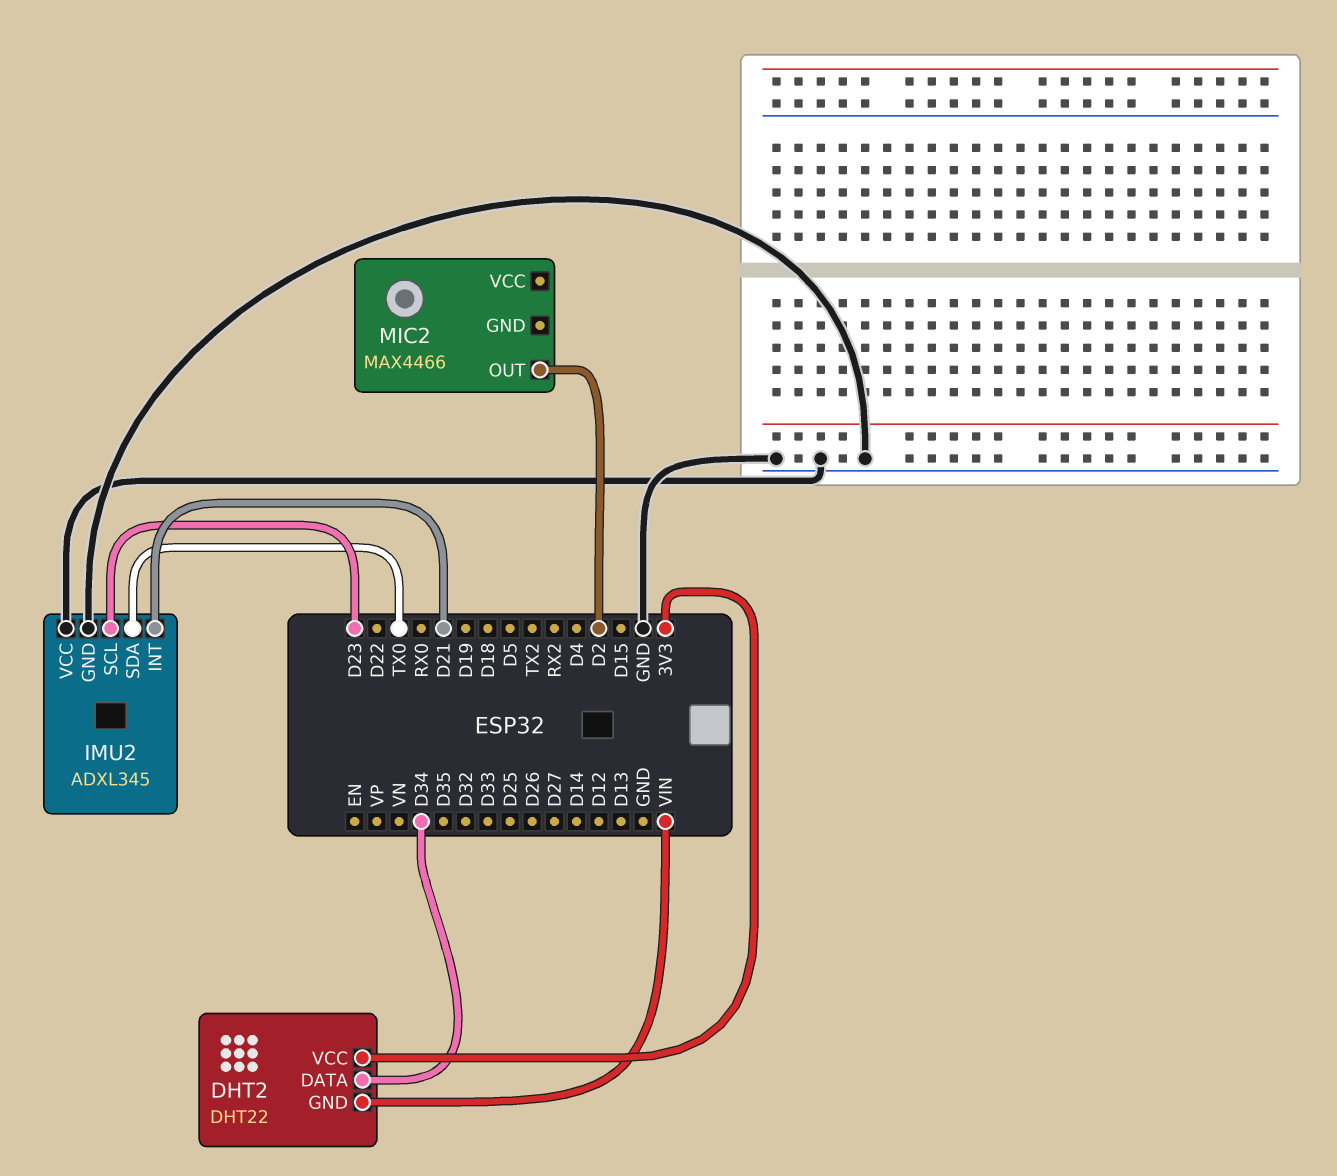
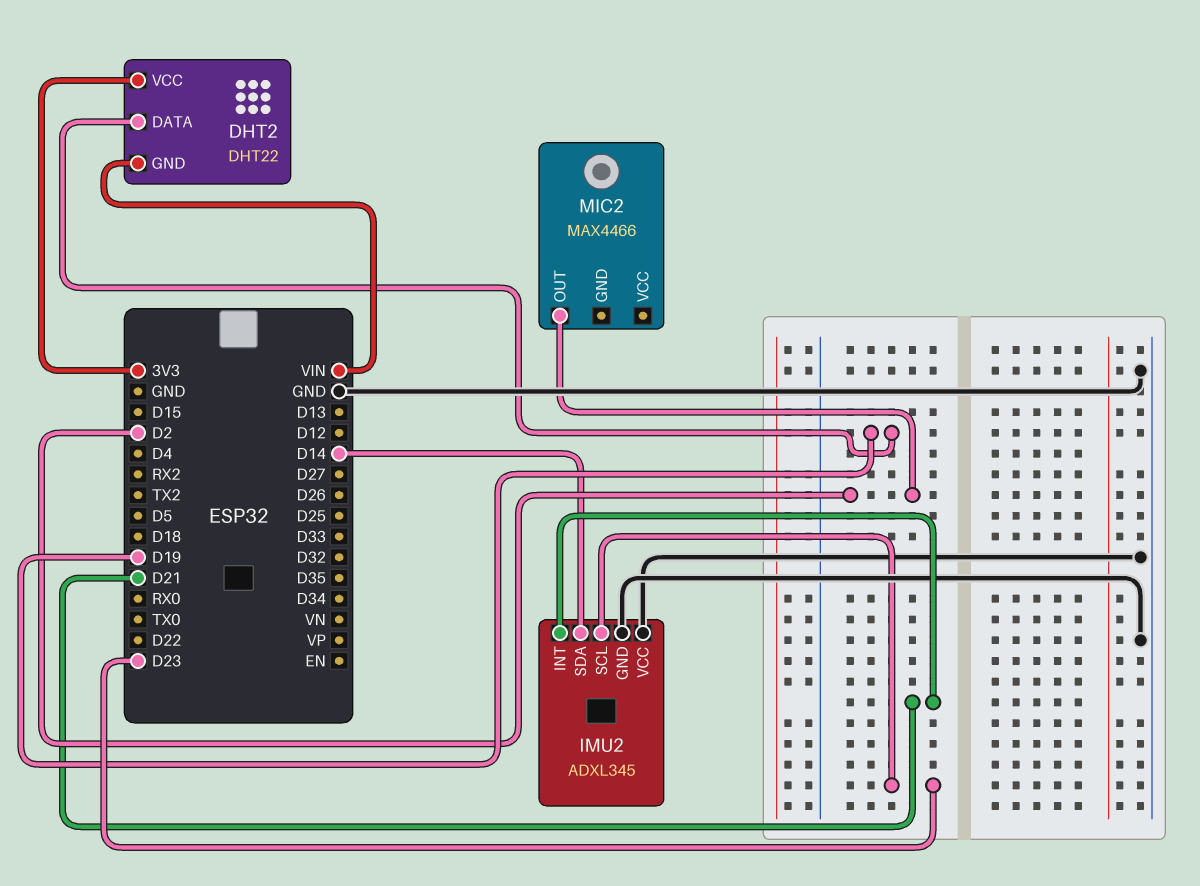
DHT2 pin DATA: D34 -> D19
IMU2 pin SDA: TX0 -> D14

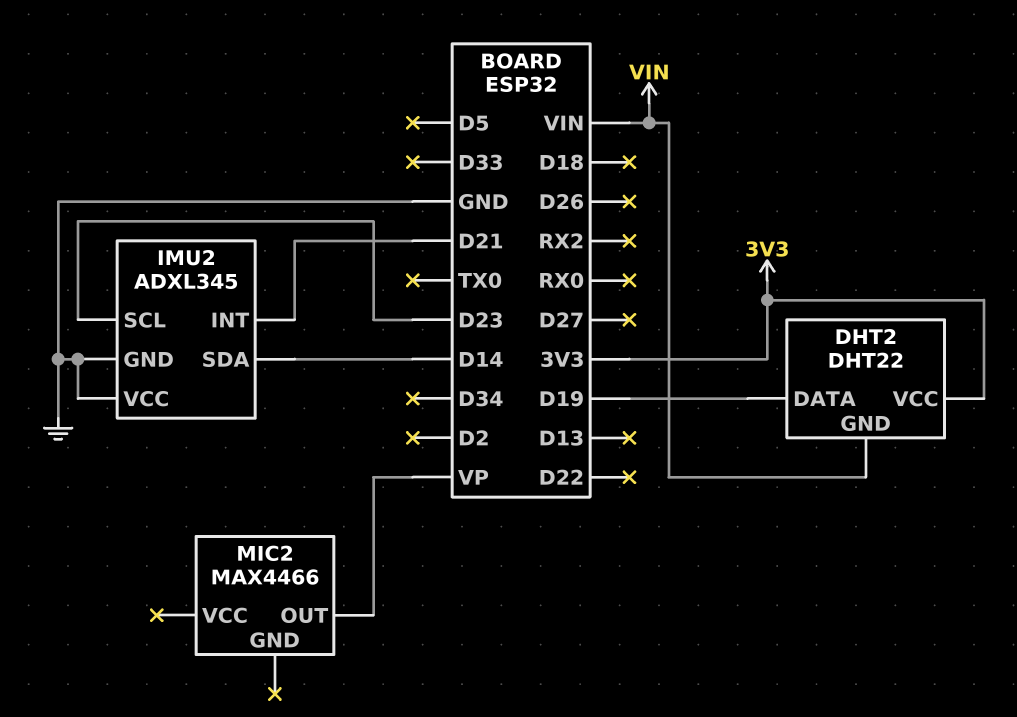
MIC2 pin OUT: D2 -> VP

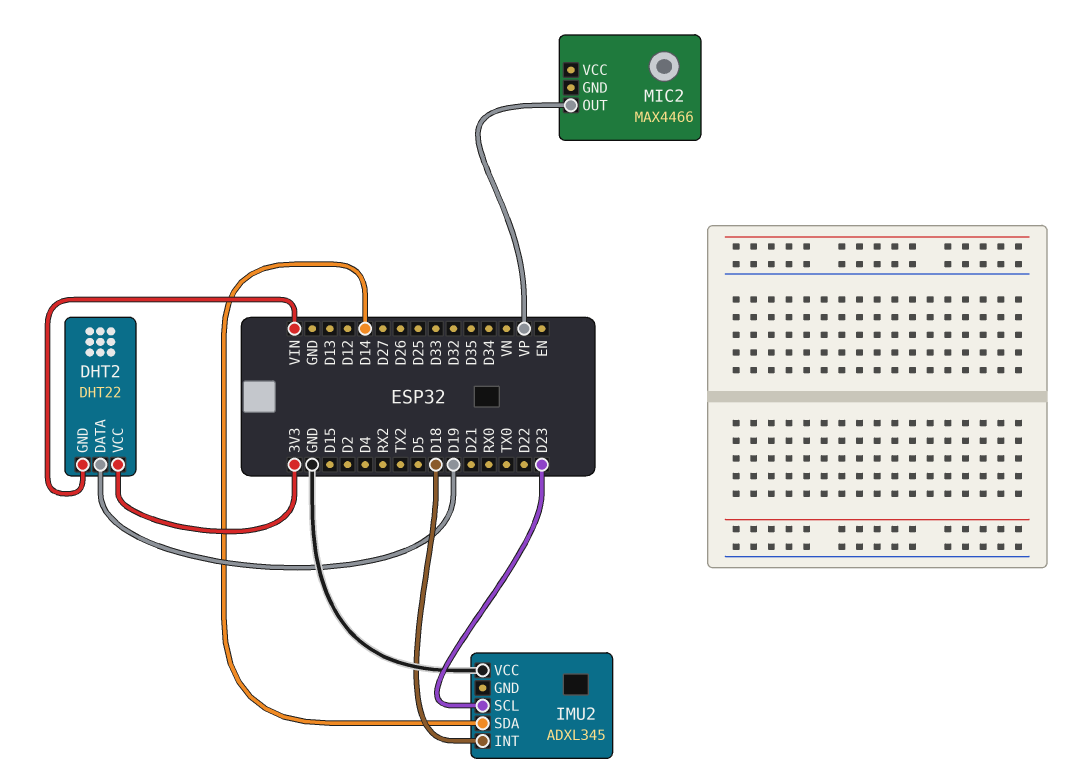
IMU2 pin GND: GND -> none
IMU2 pin INT: D21 -> D18

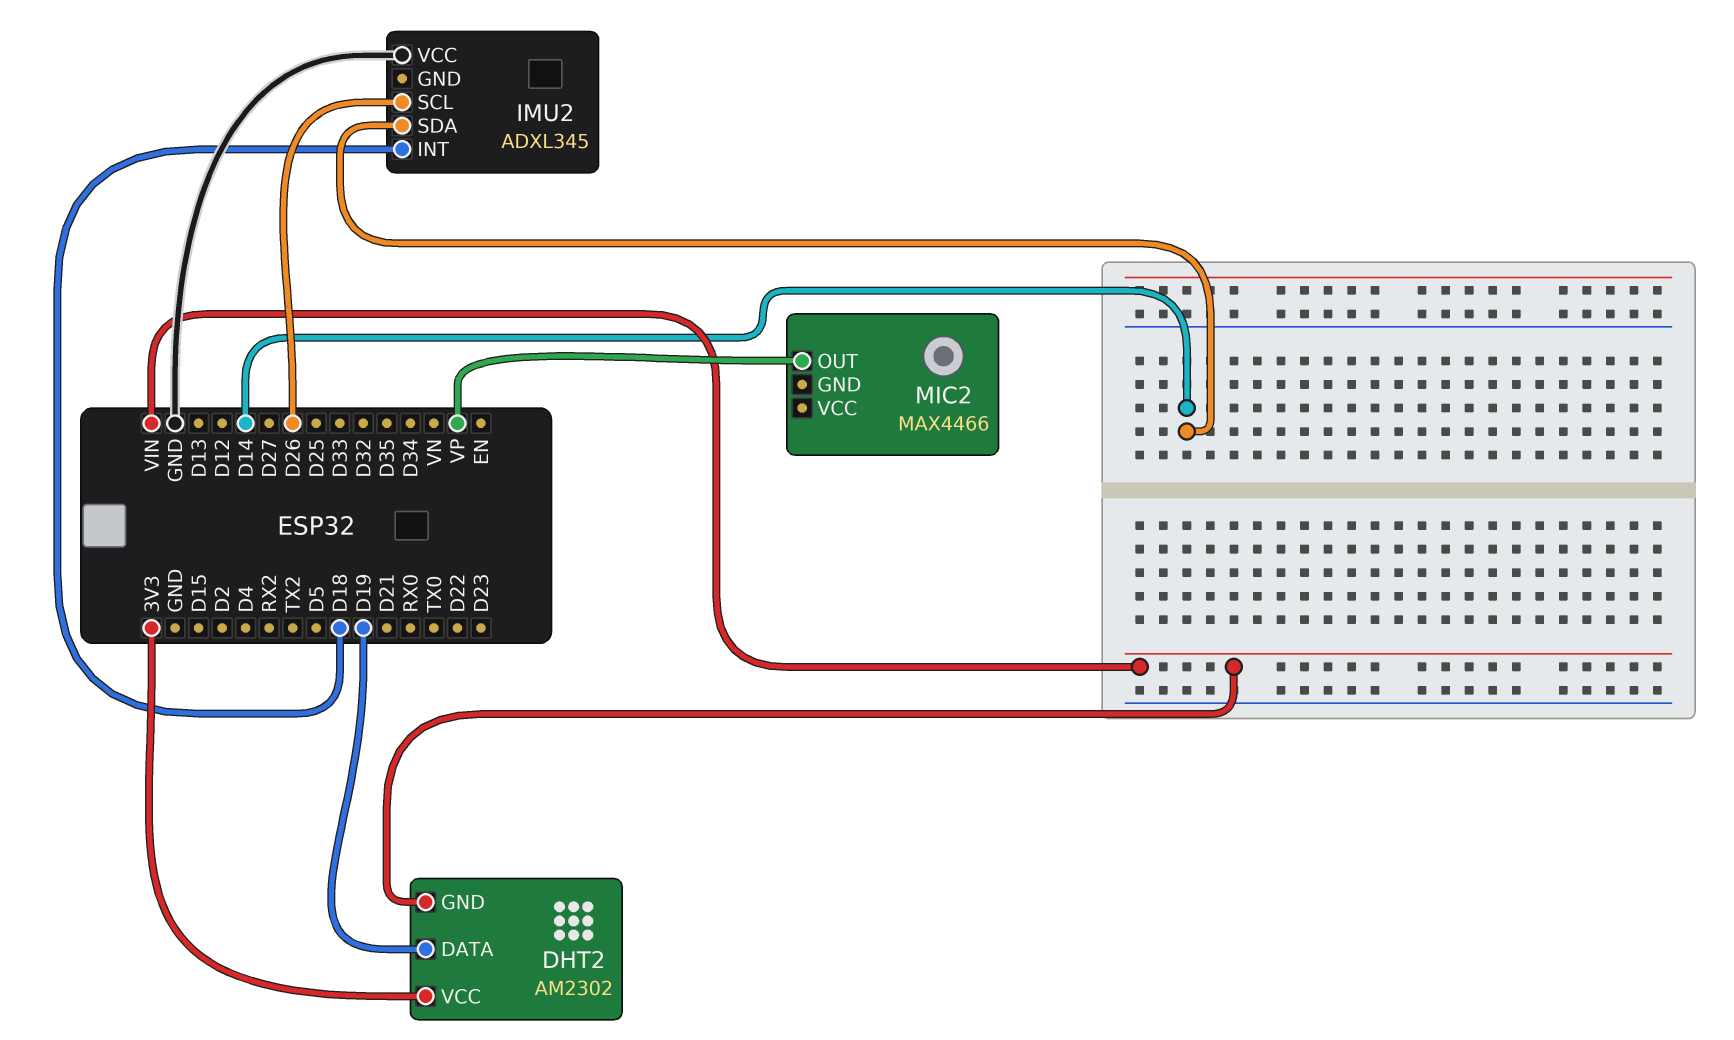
DHT2: DHT22 -> AM2302
IMU2 pin SCL: D23 -> D26

